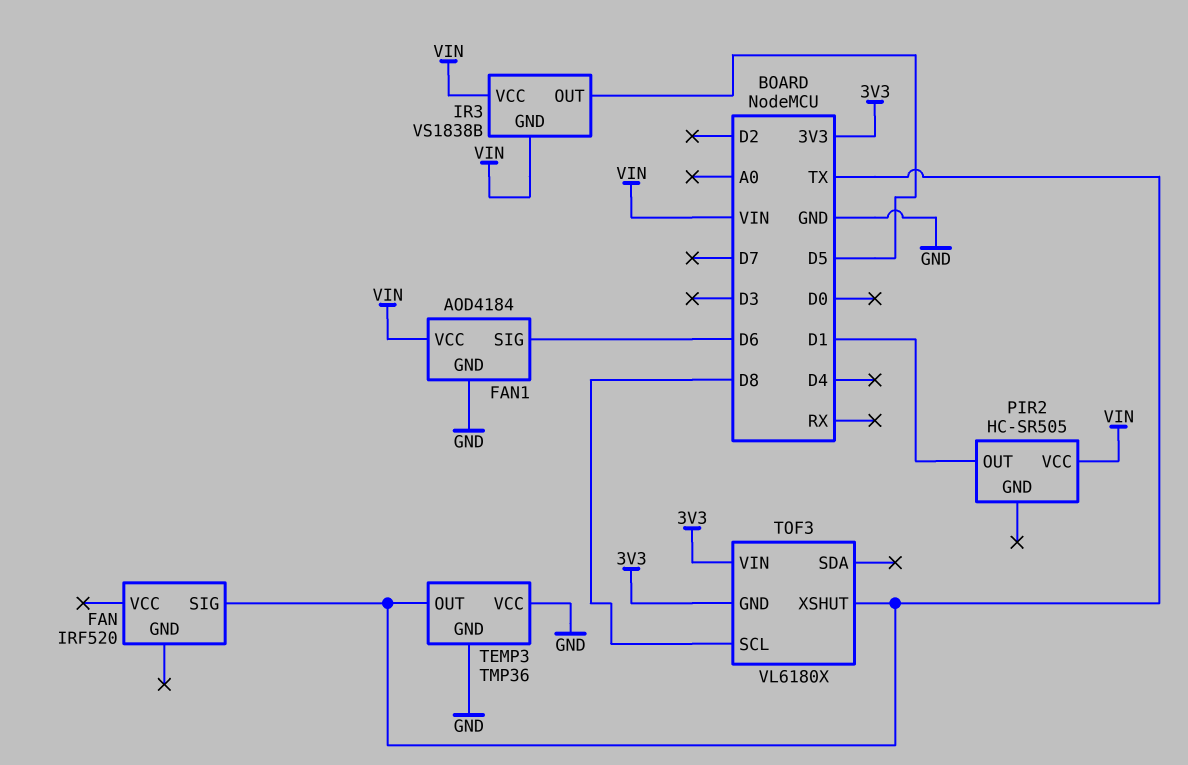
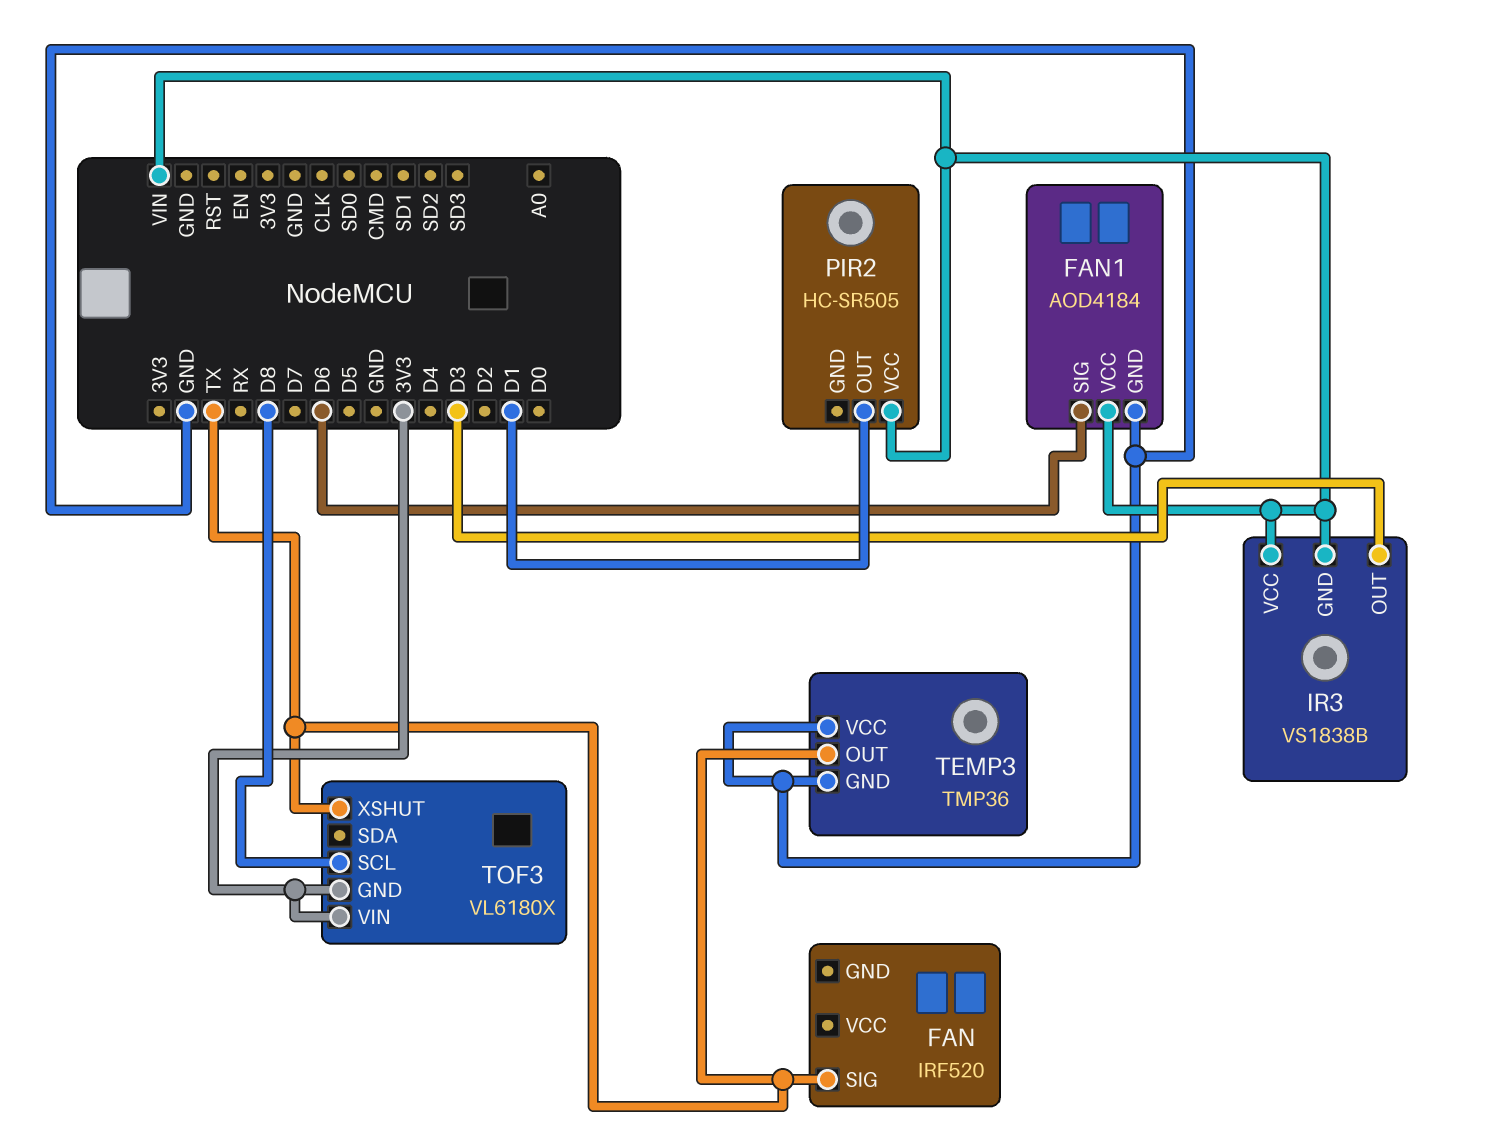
IR3 pin OUT: D5 -> D3

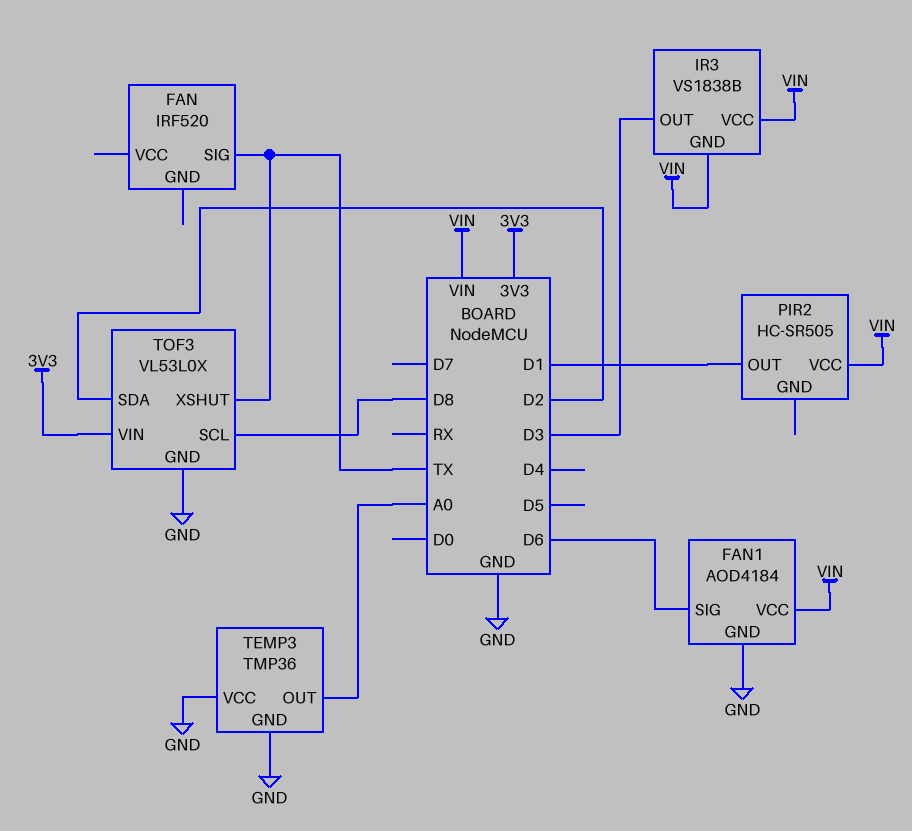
TEMP3 pin OUT: TX -> A0
TOF3: VL6180X -> VL53L0X
TOF3 pin GND: 3V3 -> GND
TOF3 pin SDA: none -> D2

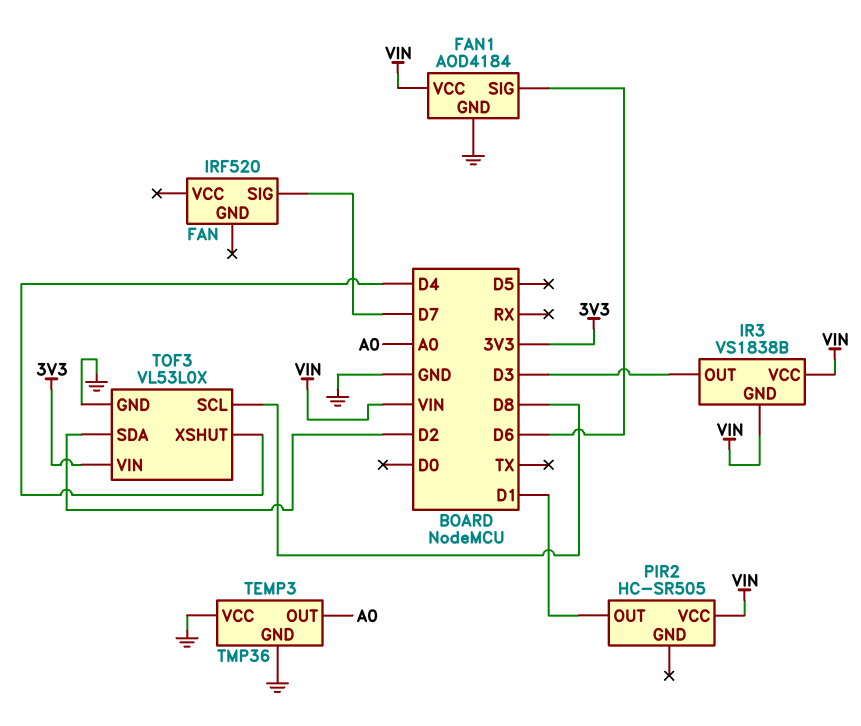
FAN pin SIG: TX -> D7
TOF3 pin XSHUT: TX -> D4

